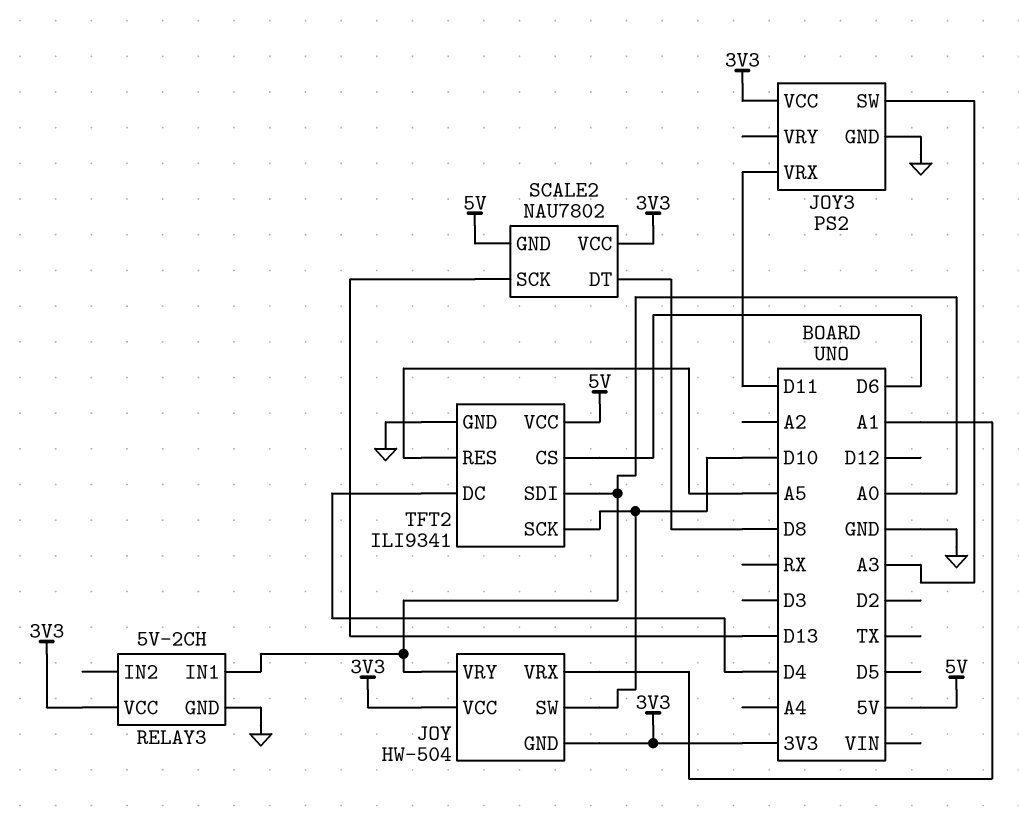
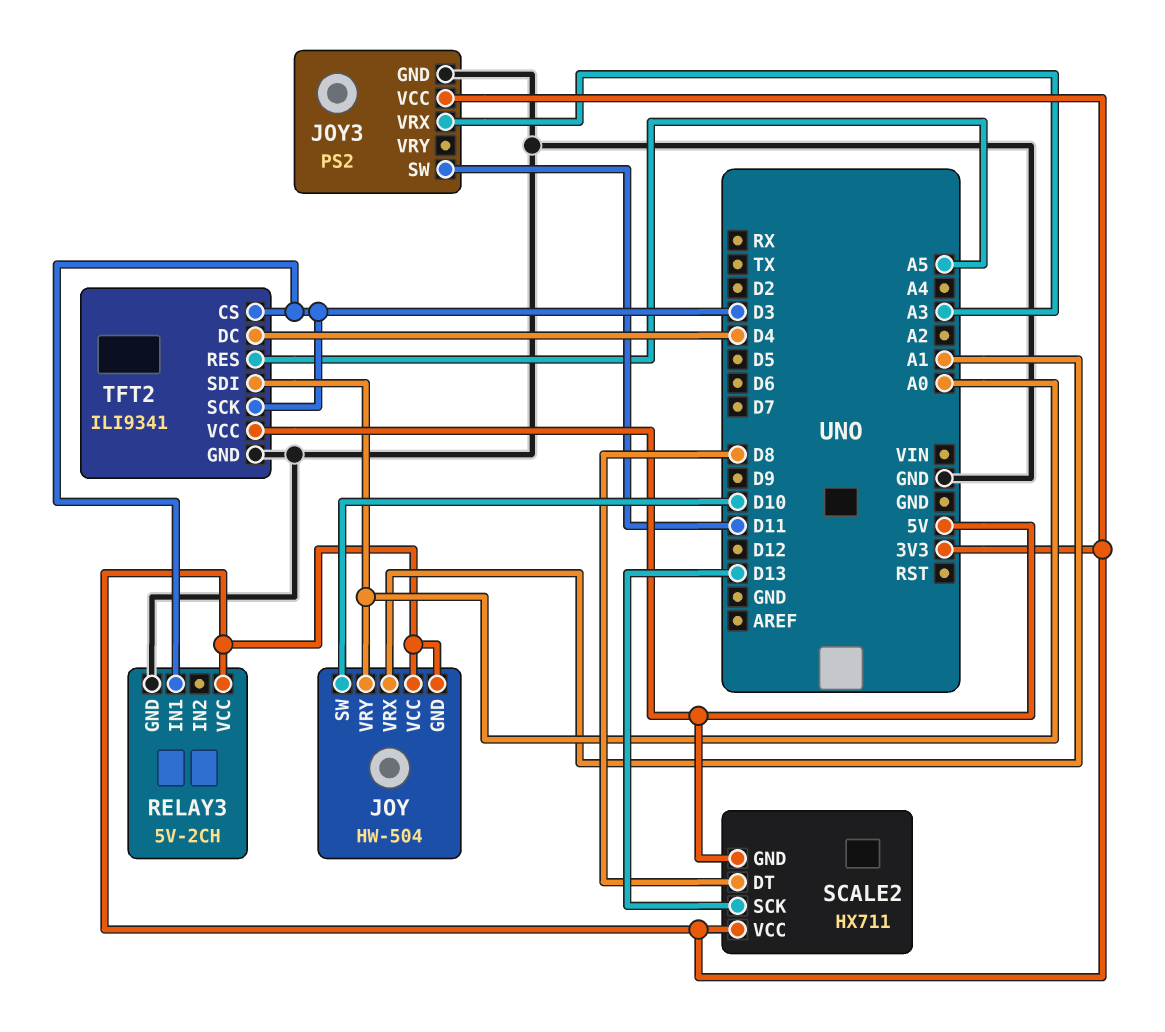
JOY3 pin SW: A3 -> D11
JOY3 pin VRX: D11 -> A3
RELAY3 pin IN1: A0 -> D3
SCALE2: NAU7802 -> HX711
TFT2 pin CS: D6 -> D3
TFT2 pin SCK: D10 -> D3

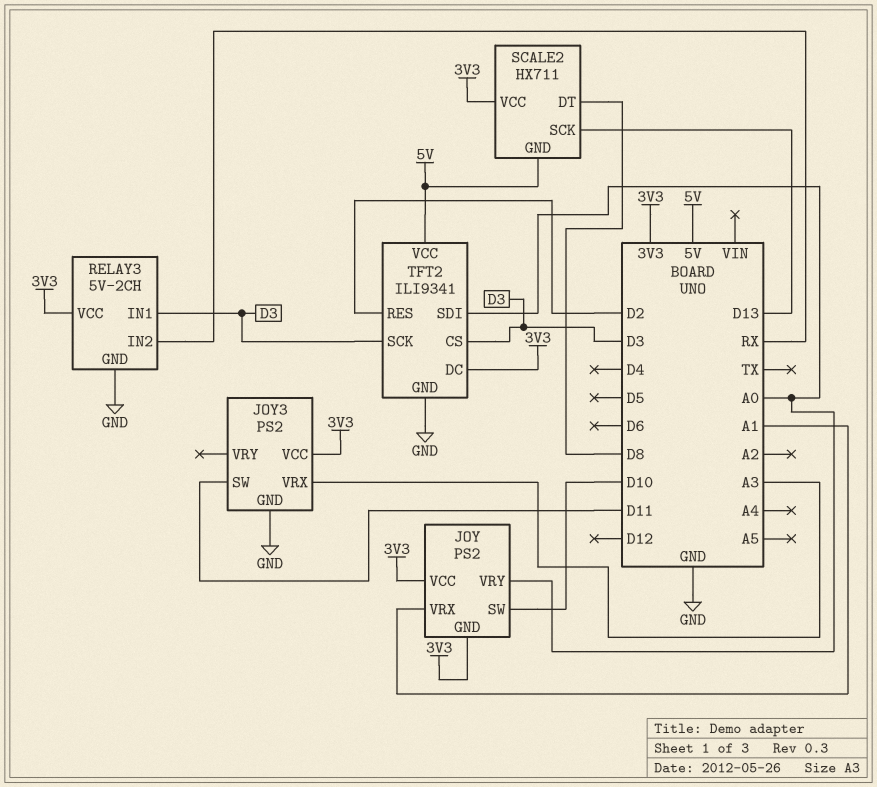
JOY: HW-504 -> PS2
RELAY3 pin IN2: none -> RX
TFT2 pin DC: D4 -> 3V3
TFT2 pin RES: A5 -> D2

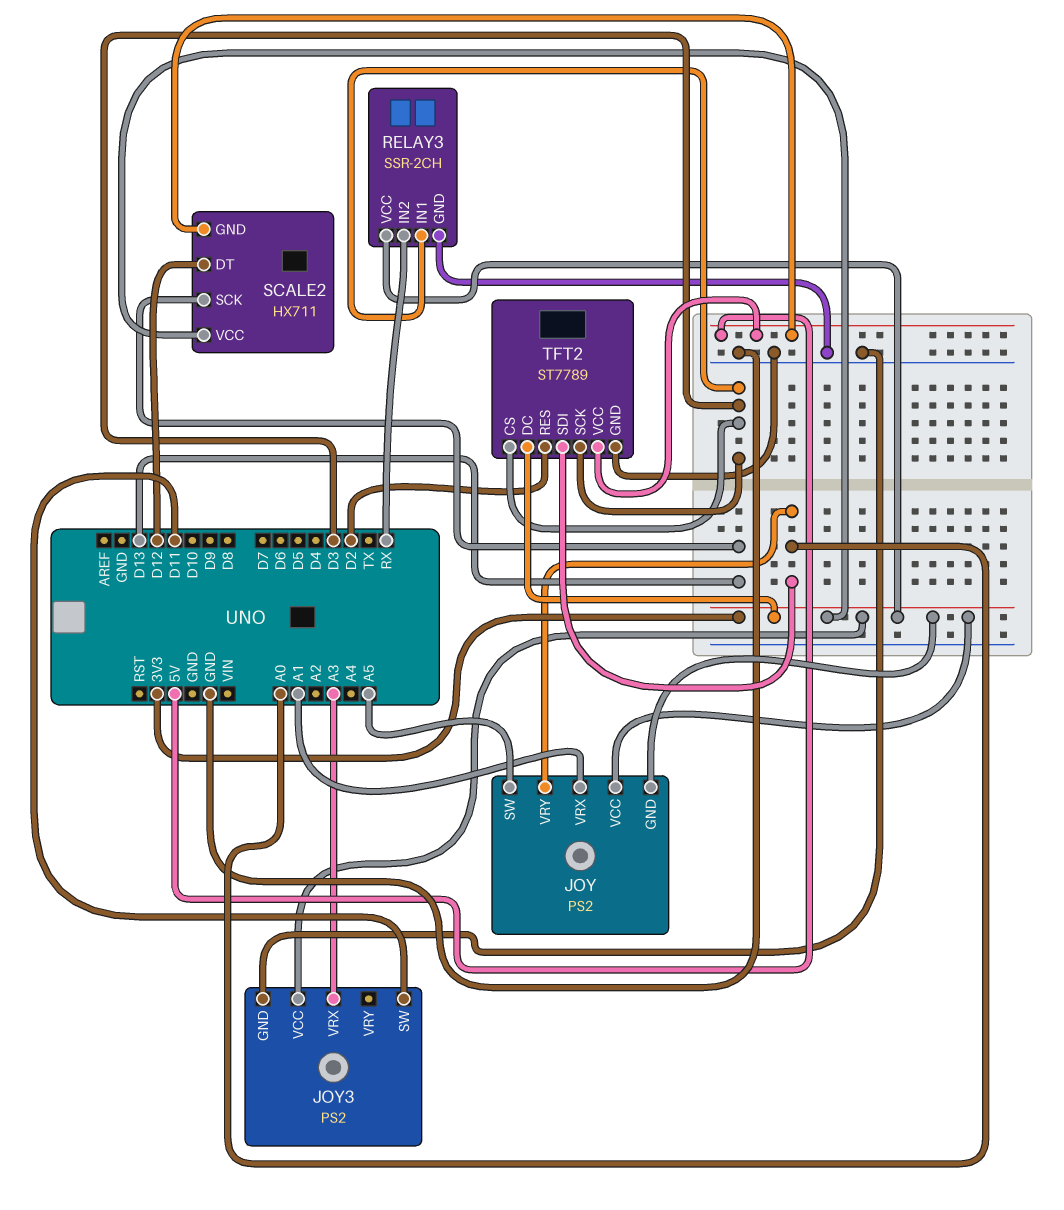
JOY pin SW: D10 -> A5
RELAY3: 5V-2CH -> SSR-2CH
SCALE2 pin DT: D8 -> D12
TFT2: ILI9341 -> ST7789

